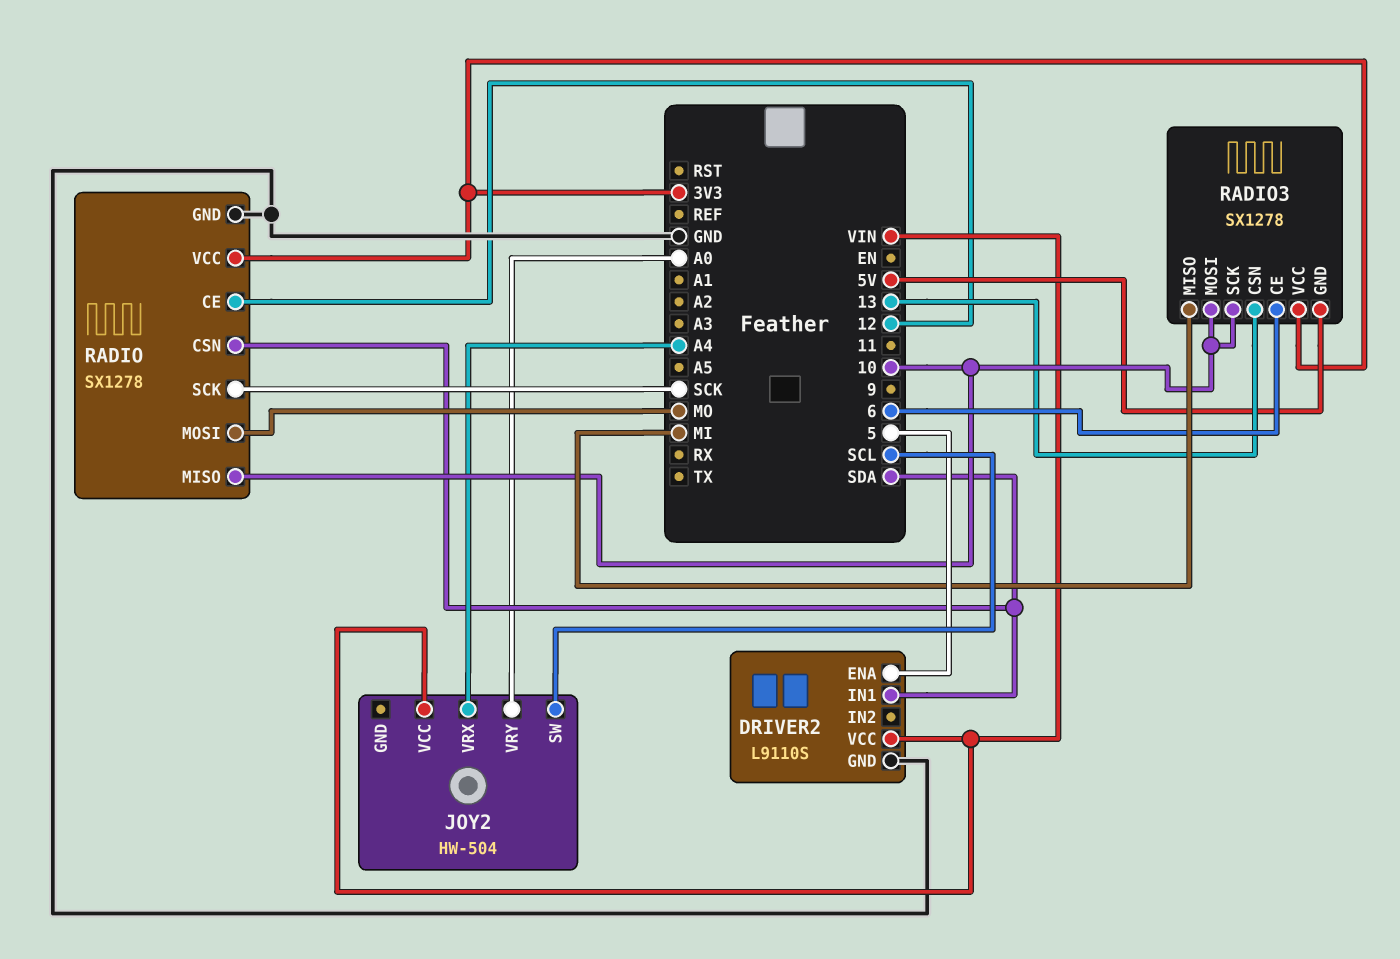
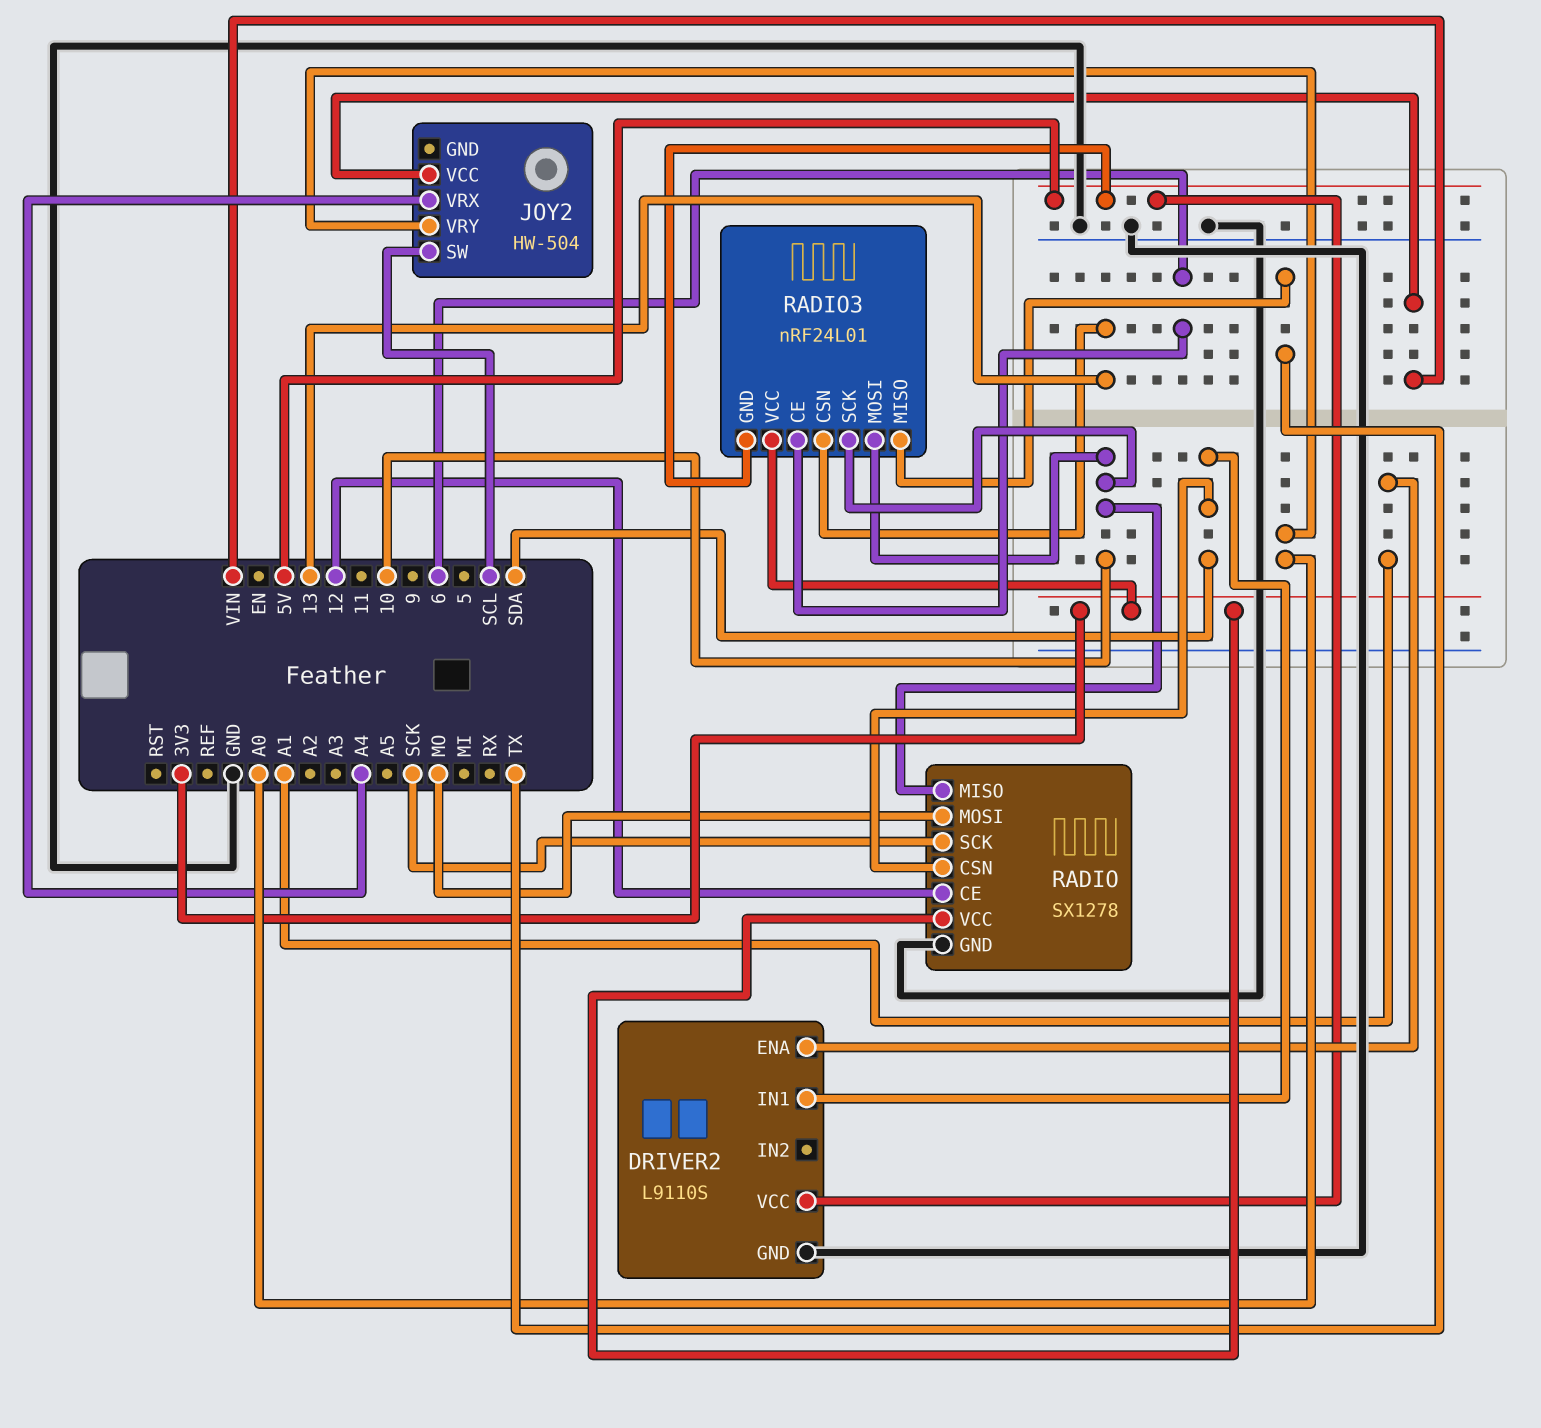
DRIVER2 pin ENA: 5 -> A1
DRIVER2 pin VCC: VIN -> 5V
RADIO3: SX1278 -> nRF24L01
RADIO3 pin MISO: MI -> TX

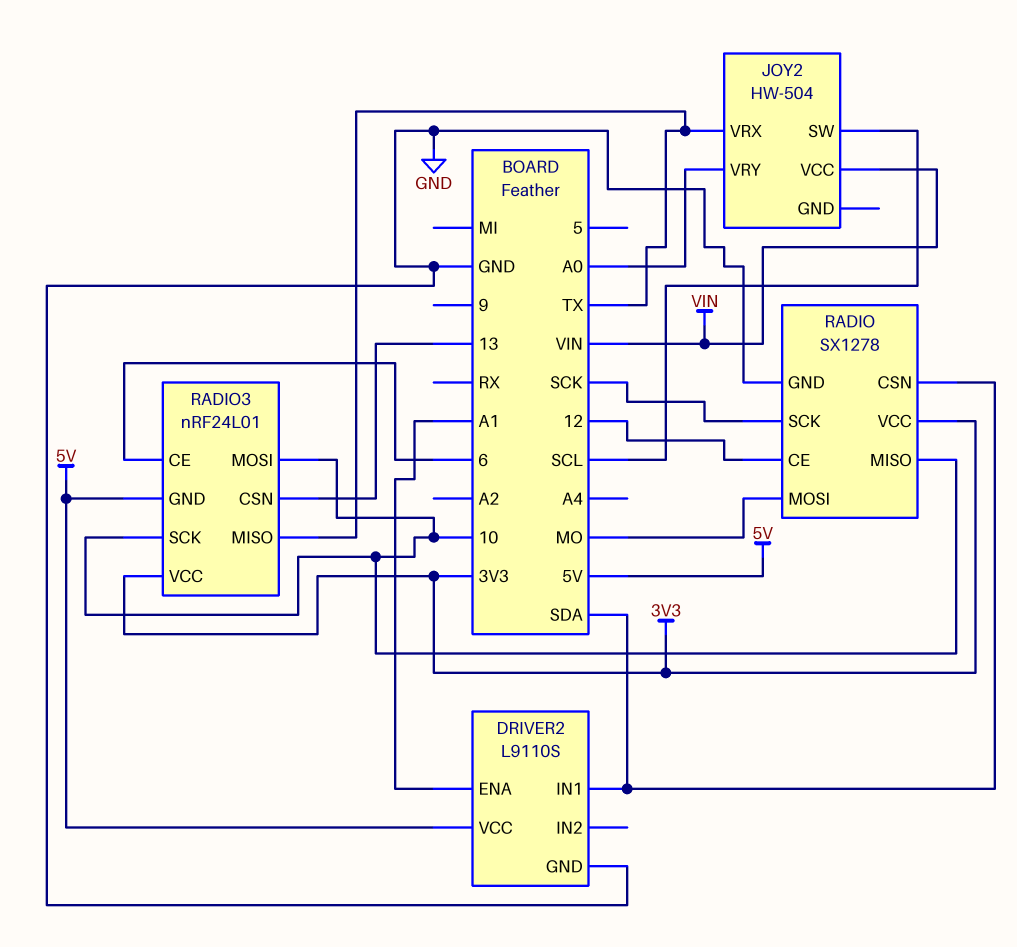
JOY2 pin VRX: A4 -> TX

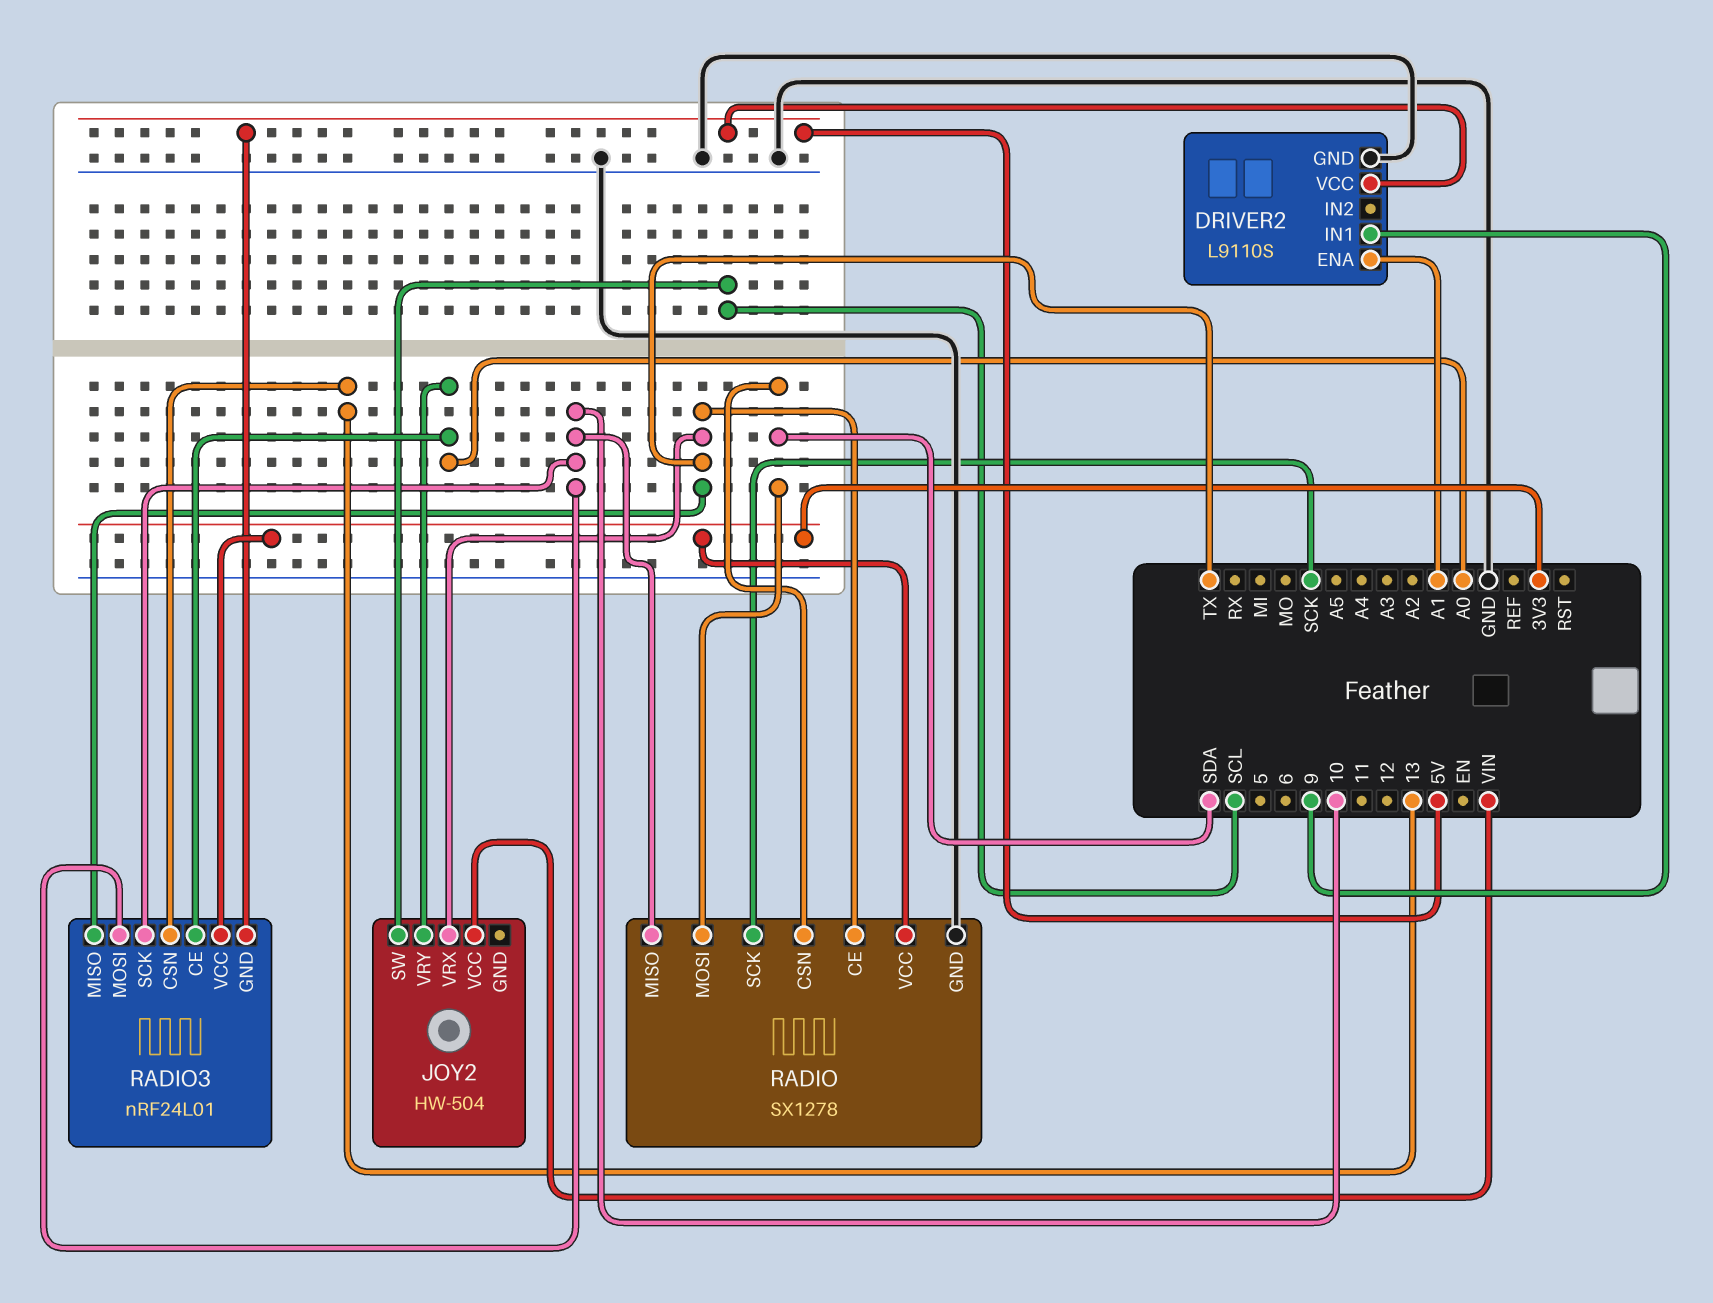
DRIVER2 pin IN1: SDA -> 9
RADIO pin CE: 12 -> TX
RADIO pin MOSI: MO -> SDA
RADIO3 pin CE: 6 -> A0

